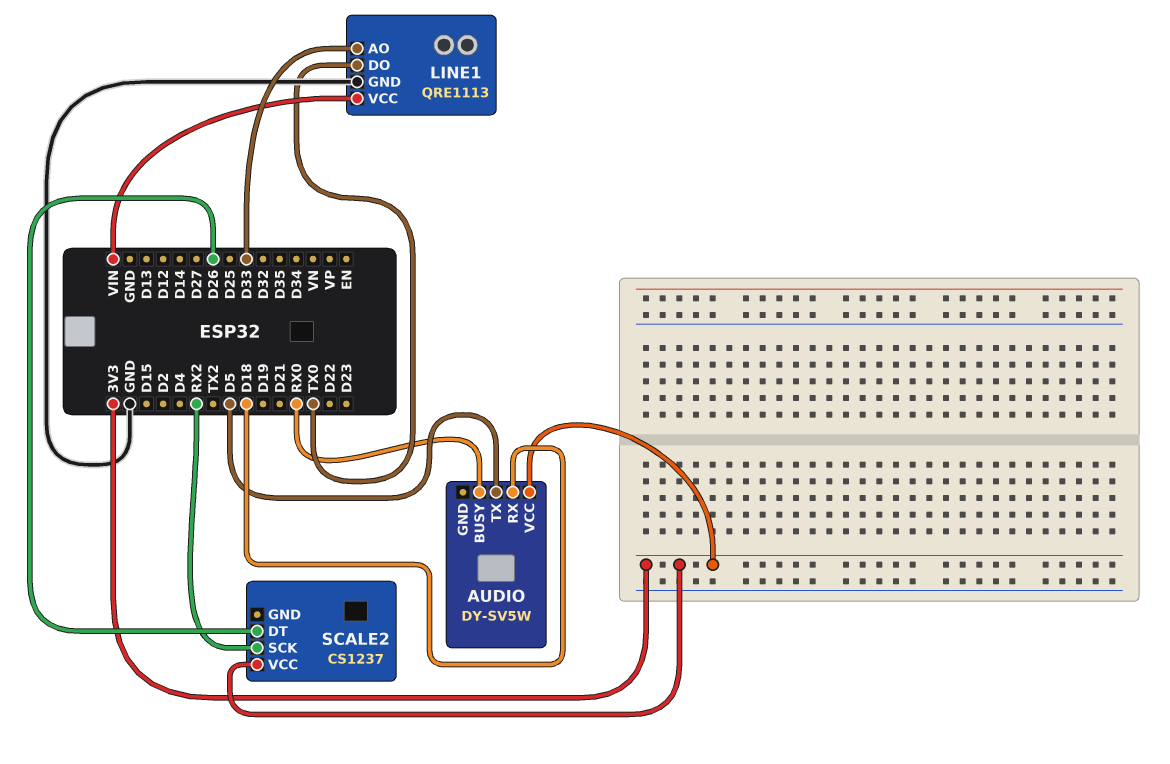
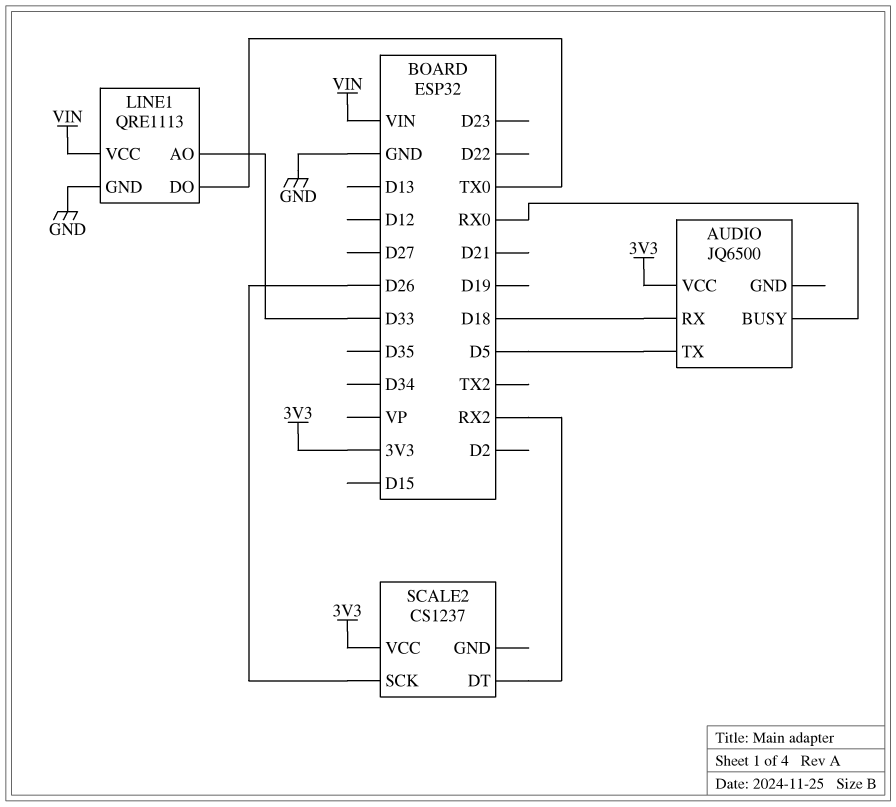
AUDIO: DY-SV5W -> JQ6500
SCALE2 pin DT: D26 -> RX2
SCALE2 pin SCK: RX2 -> D26

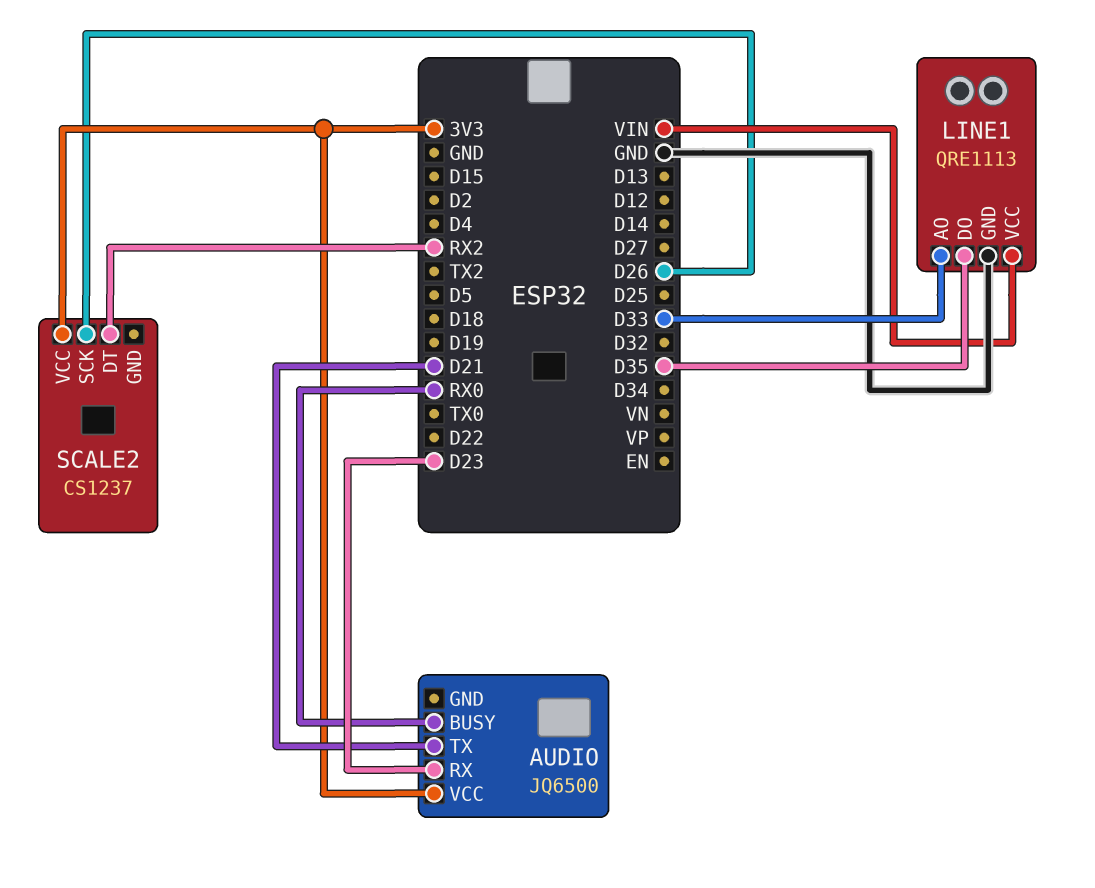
AUDIO pin RX: D18 -> D23
AUDIO pin TX: D5 -> D21
LINE1 pin DO: TX0 -> D35

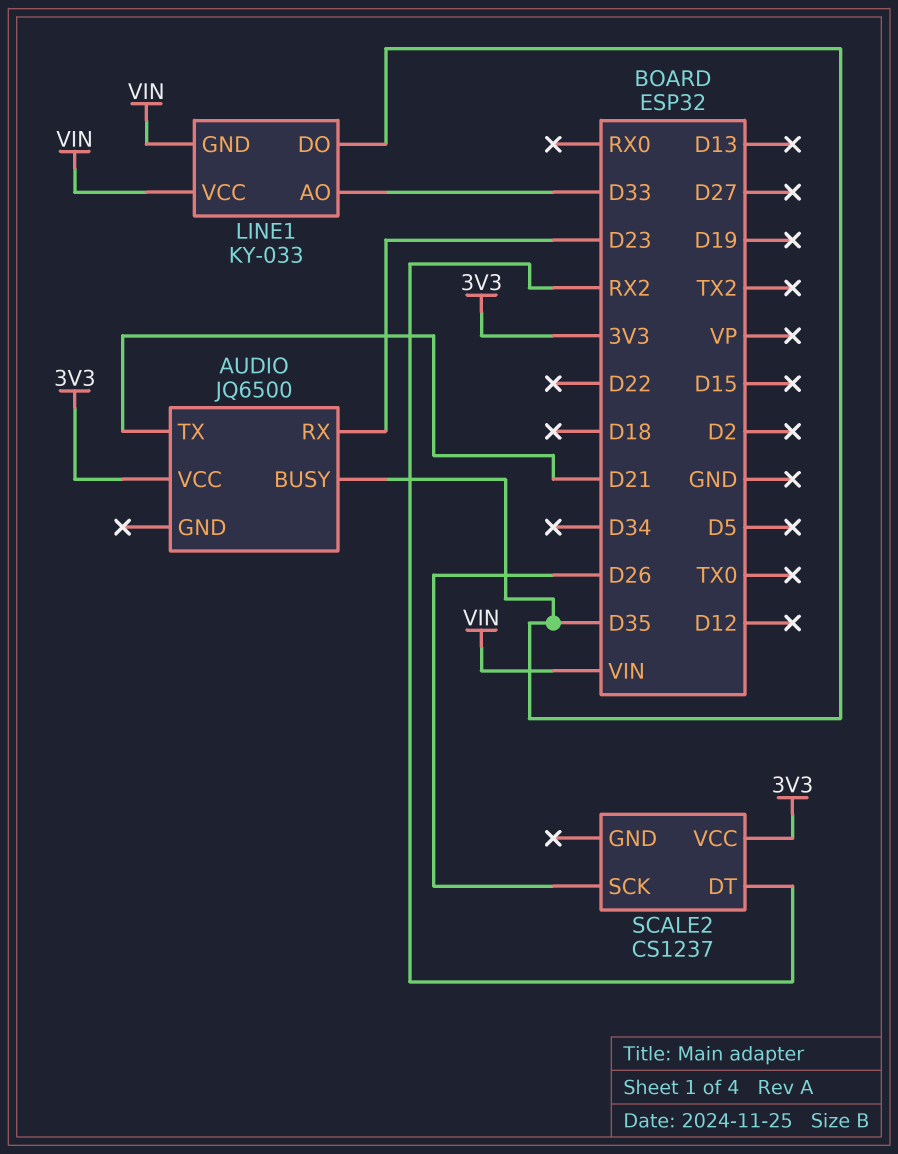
AUDIO pin BUSY: RX0 -> D35
LINE1: QRE1113 -> KY-033
LINE1 pin GND: GND -> VIN

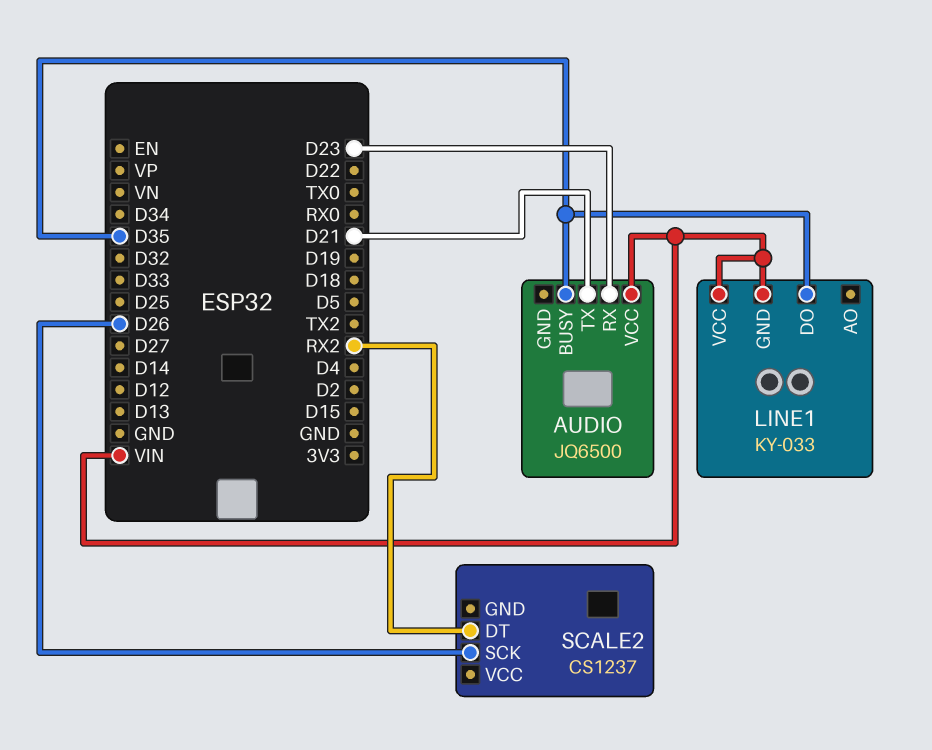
AUDIO pin VCC: 3V3 -> VIN
LINE1 pin AO: D33 -> none
SCALE2 pin VCC: 3V3 -> none

